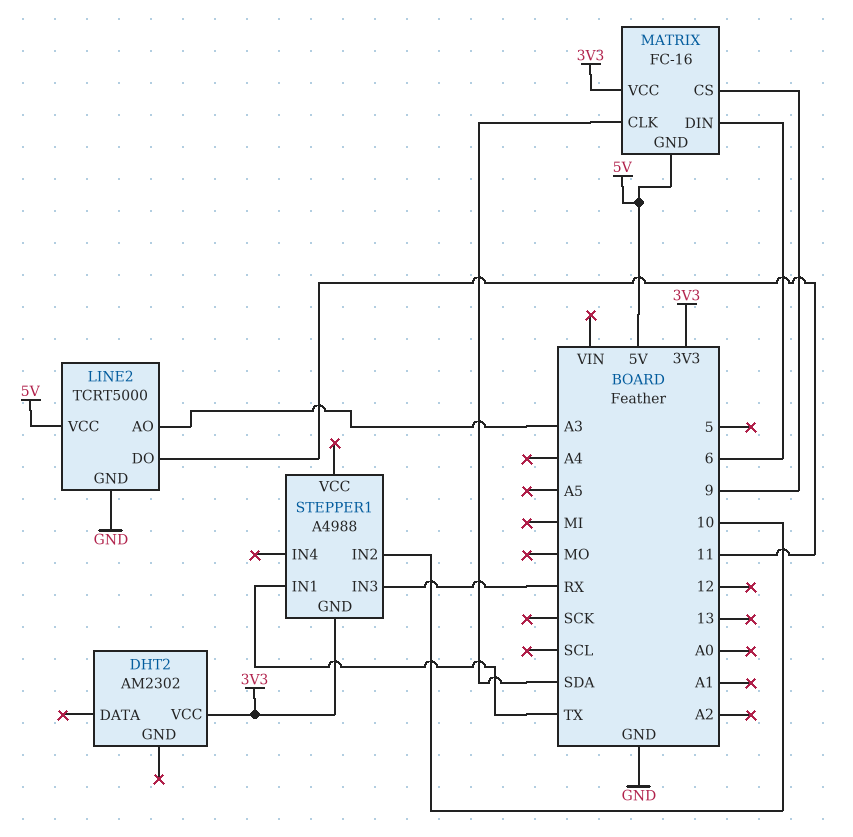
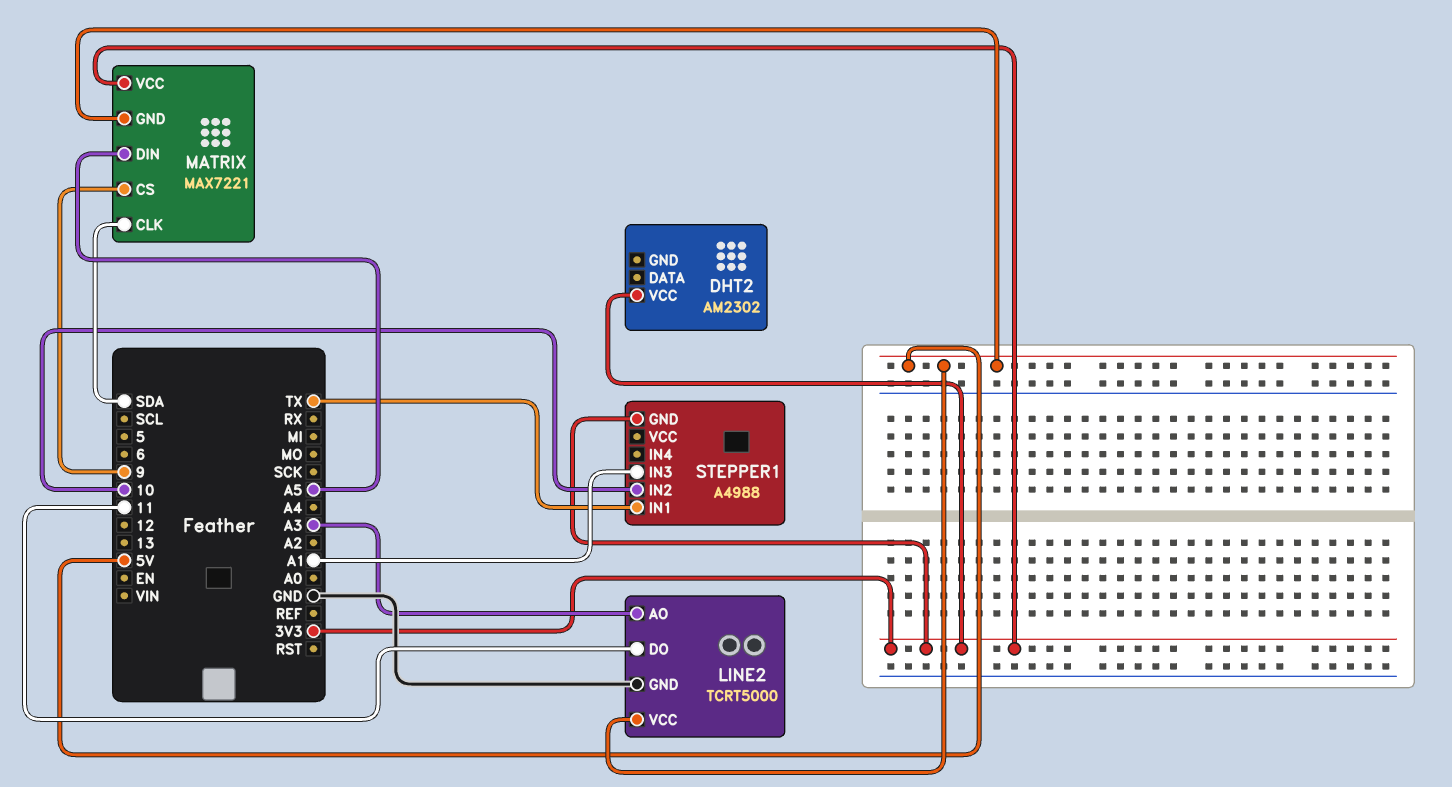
MATRIX: FC-16 -> MAX7221
MATRIX pin DIN: 6 -> A5
STEPPER1 pin IN3: RX -> A1

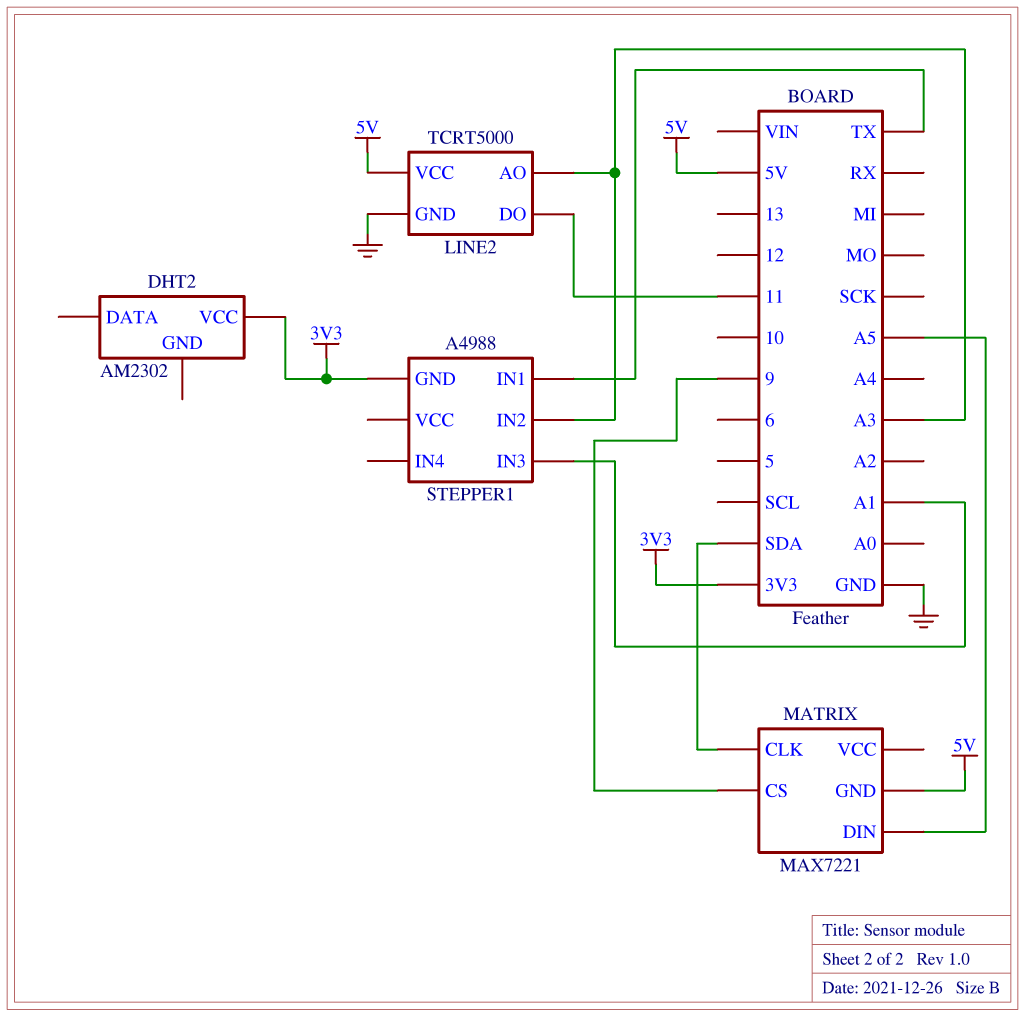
MATRIX pin VCC: 3V3 -> none
STEPPER1 pin IN2: 10 -> A3

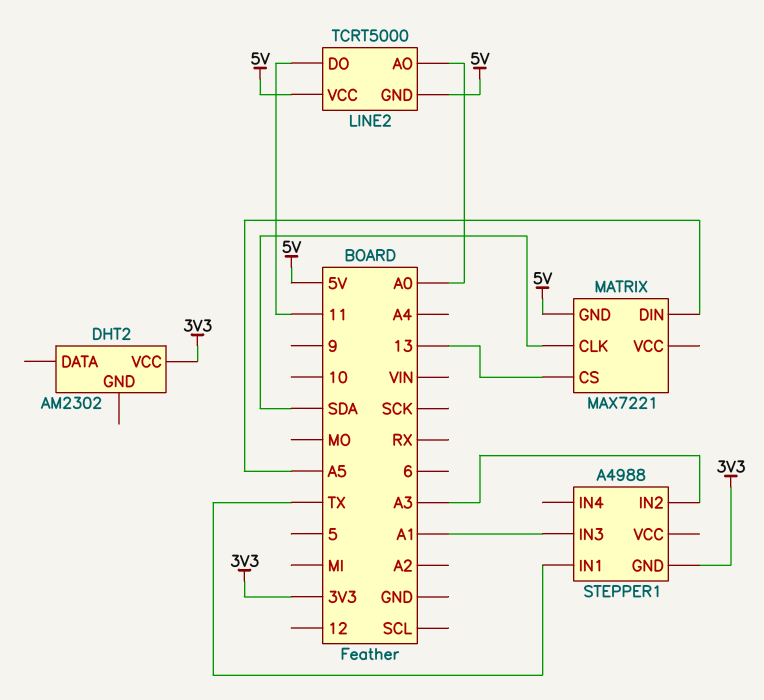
LINE2 pin AO: A3 -> A0
LINE2 pin GND: GND -> 5V
MATRIX pin CS: 9 -> 13

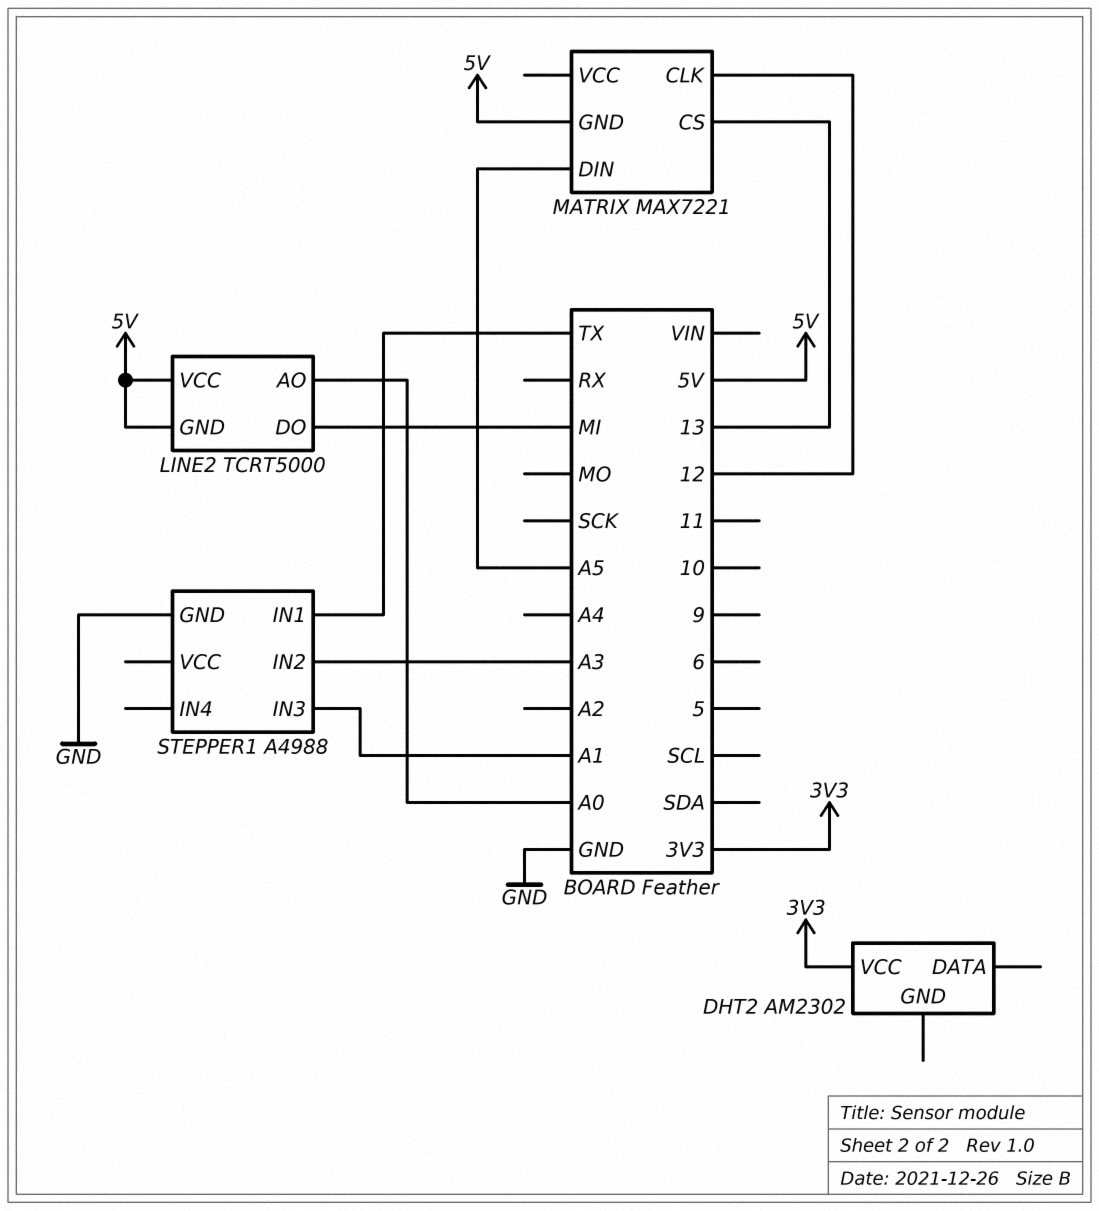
LINE2 pin DO: 11 -> MI
MATRIX pin CLK: SDA -> 12
STEPPER1 pin GND: 3V3 -> GND

